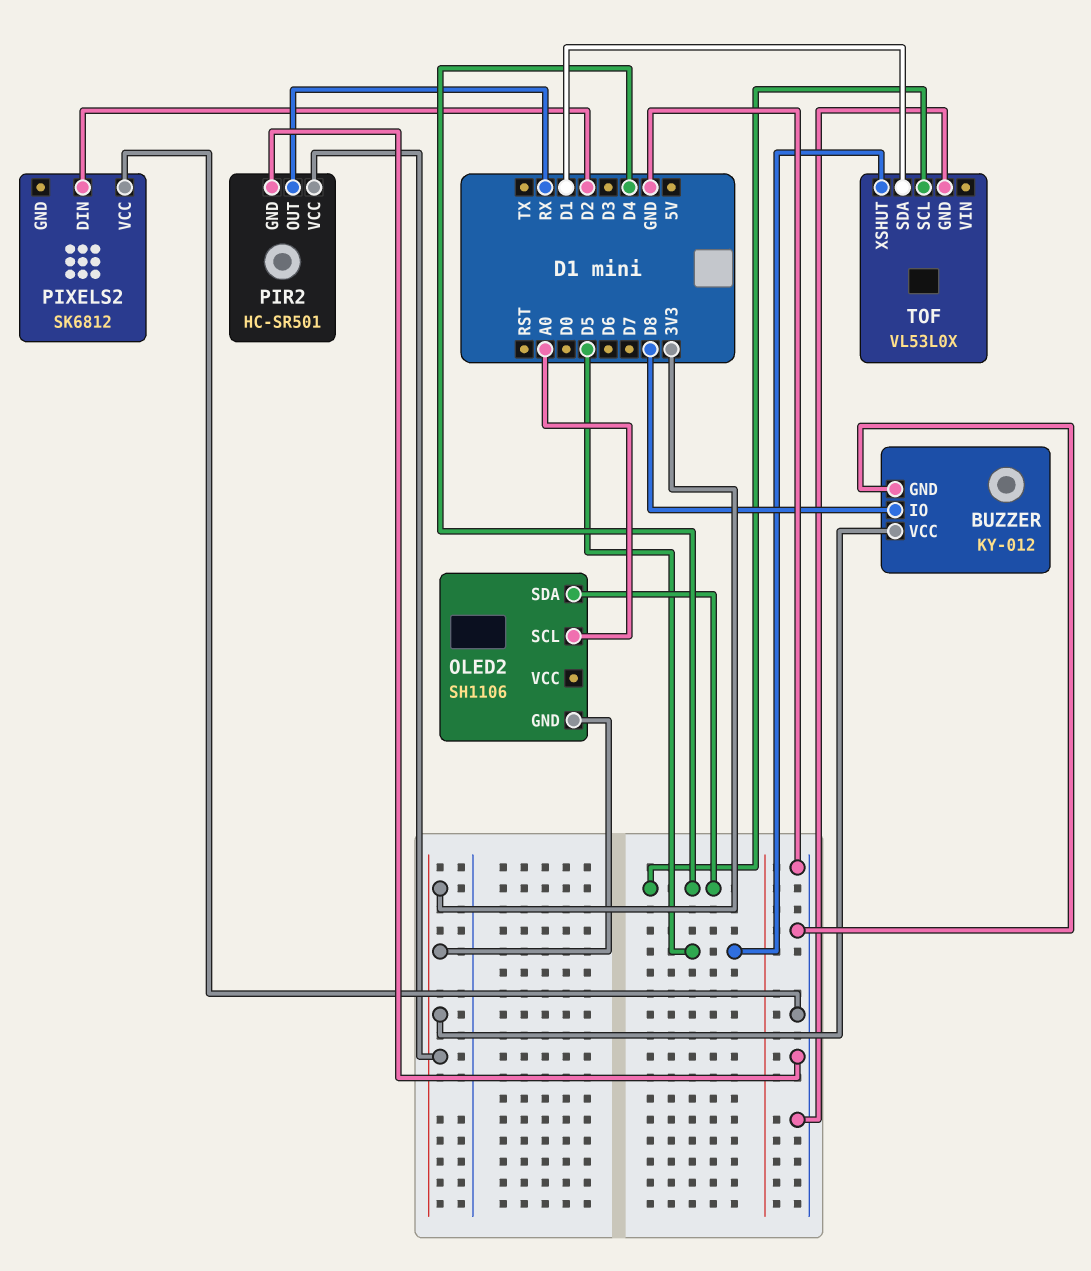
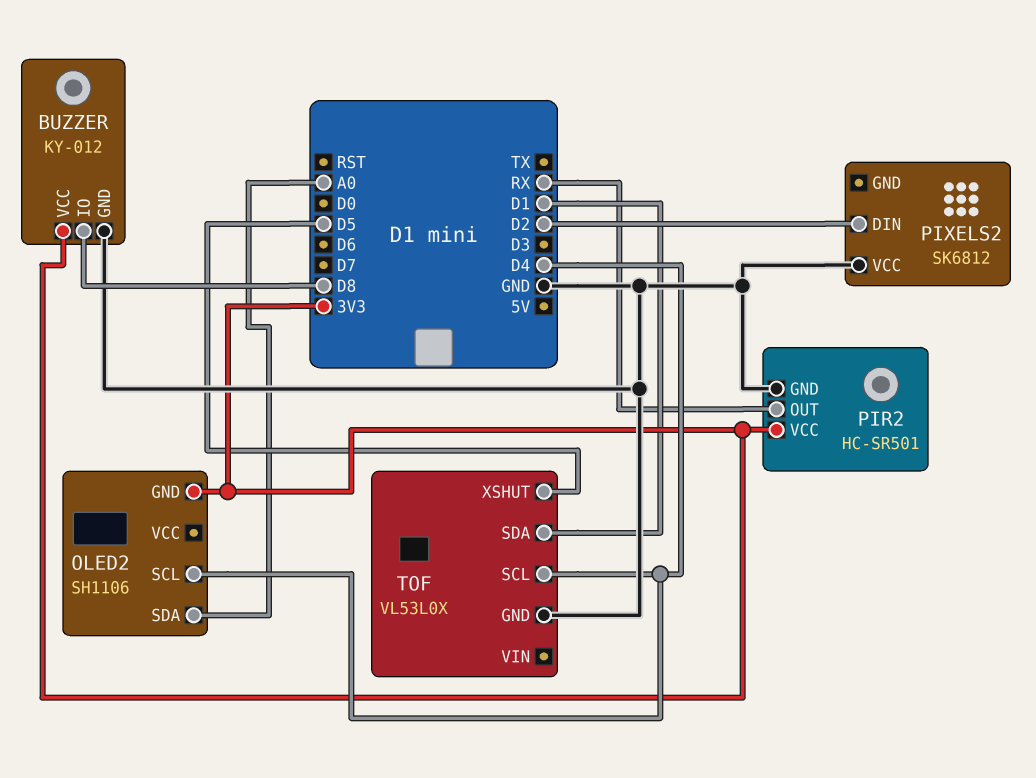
OLED2 pin SCL: A0 -> D4
OLED2 pin SDA: D4 -> A0

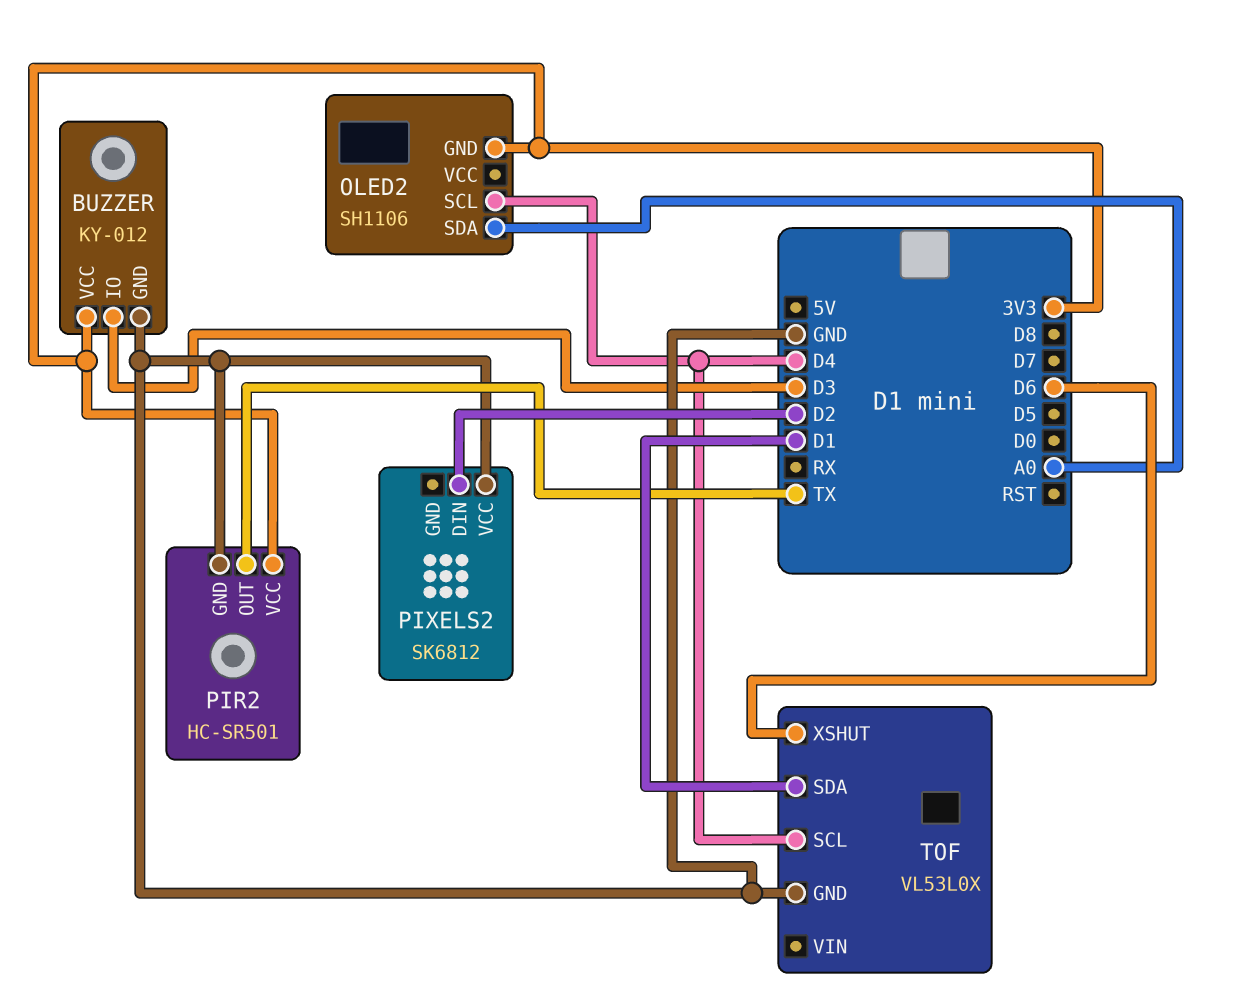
BUZZER pin IO: D8 -> D3
PIR2 pin OUT: RX -> TX
TOF pin XSHUT: D5 -> D6

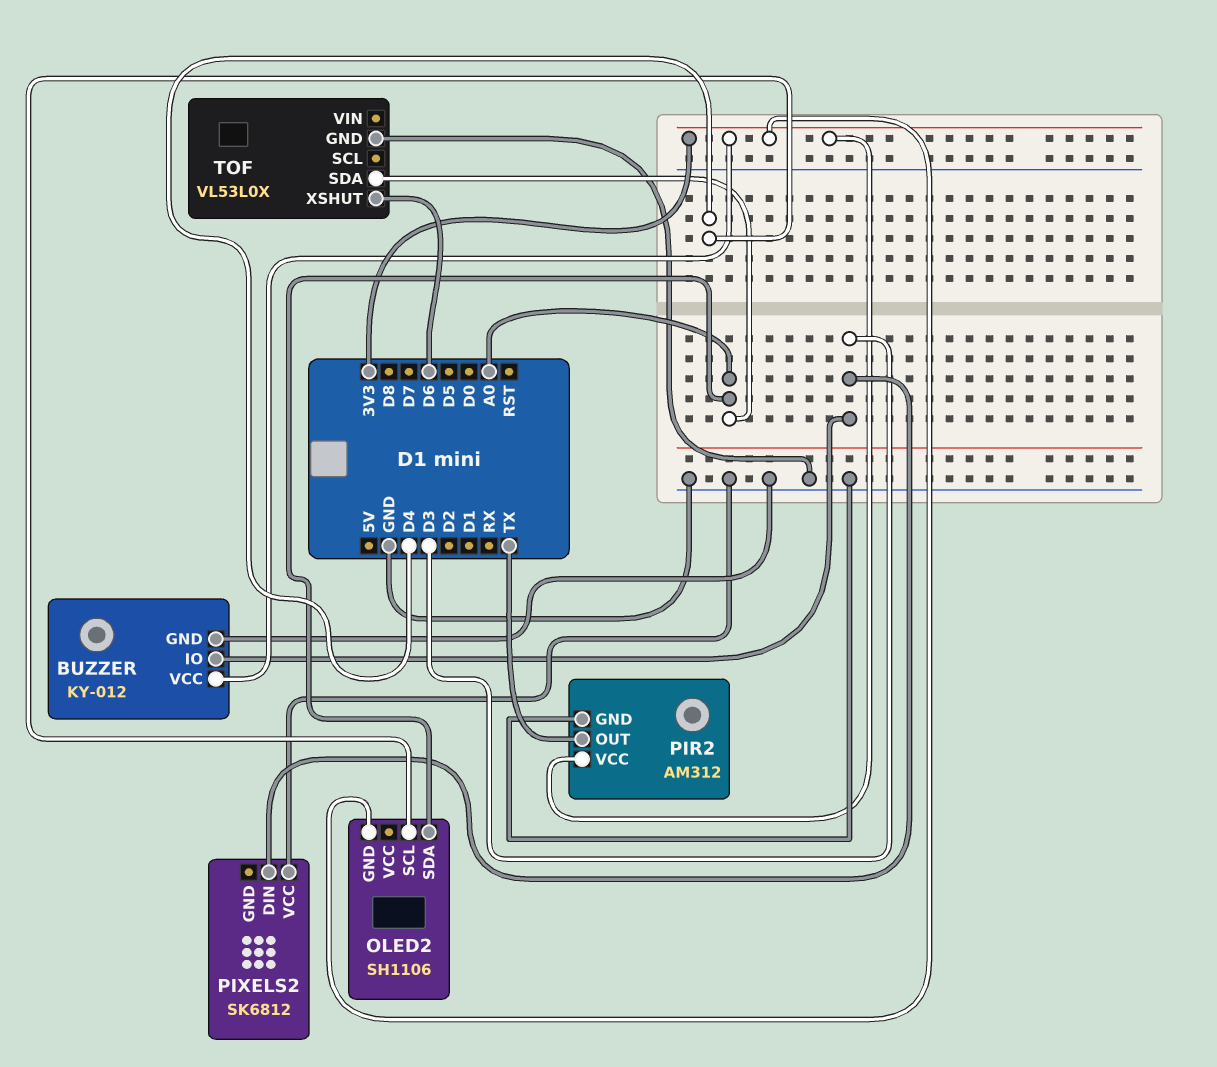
PIR2: HC-SR501 -> AM312
PIXELS2 pin DIN: D2 -> D3
TOF pin SCL: D4 -> none
TOF pin SDA: D1 -> A0

